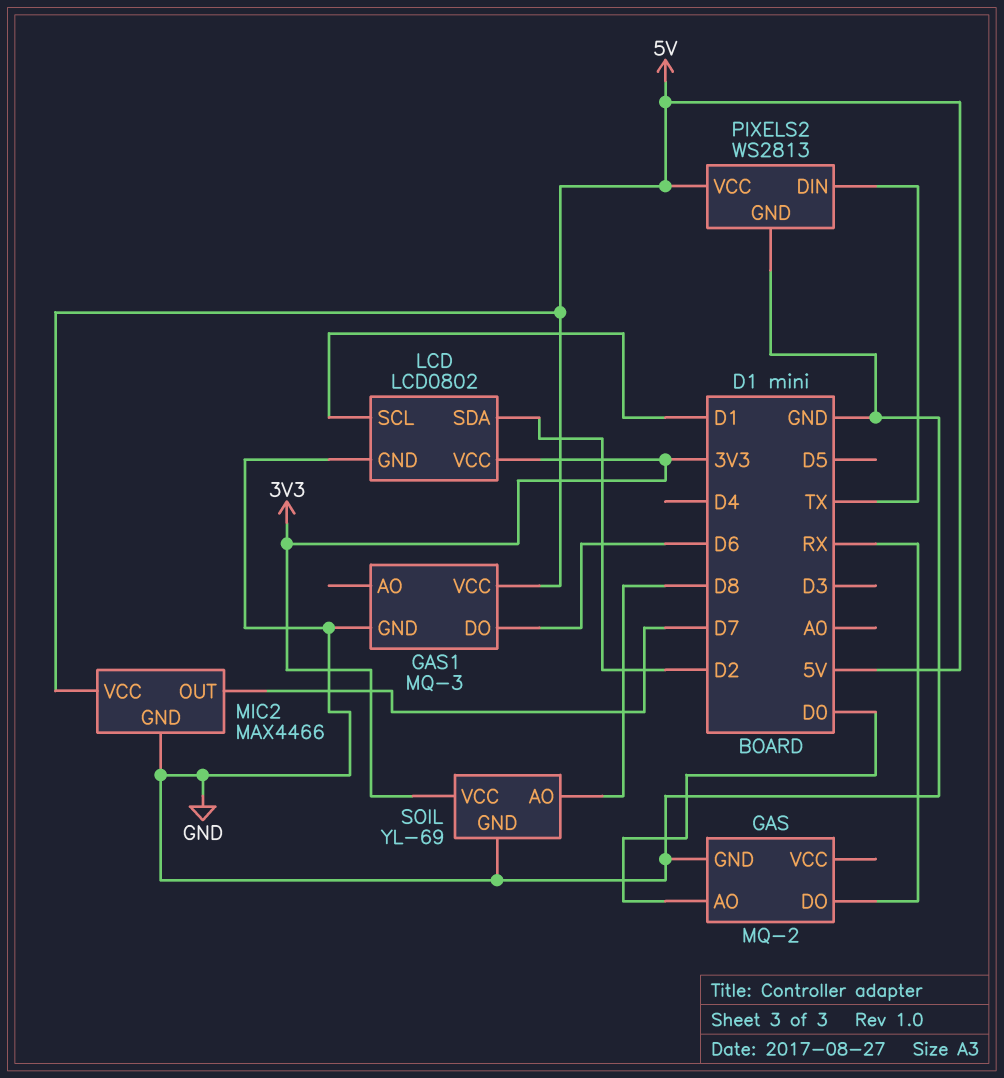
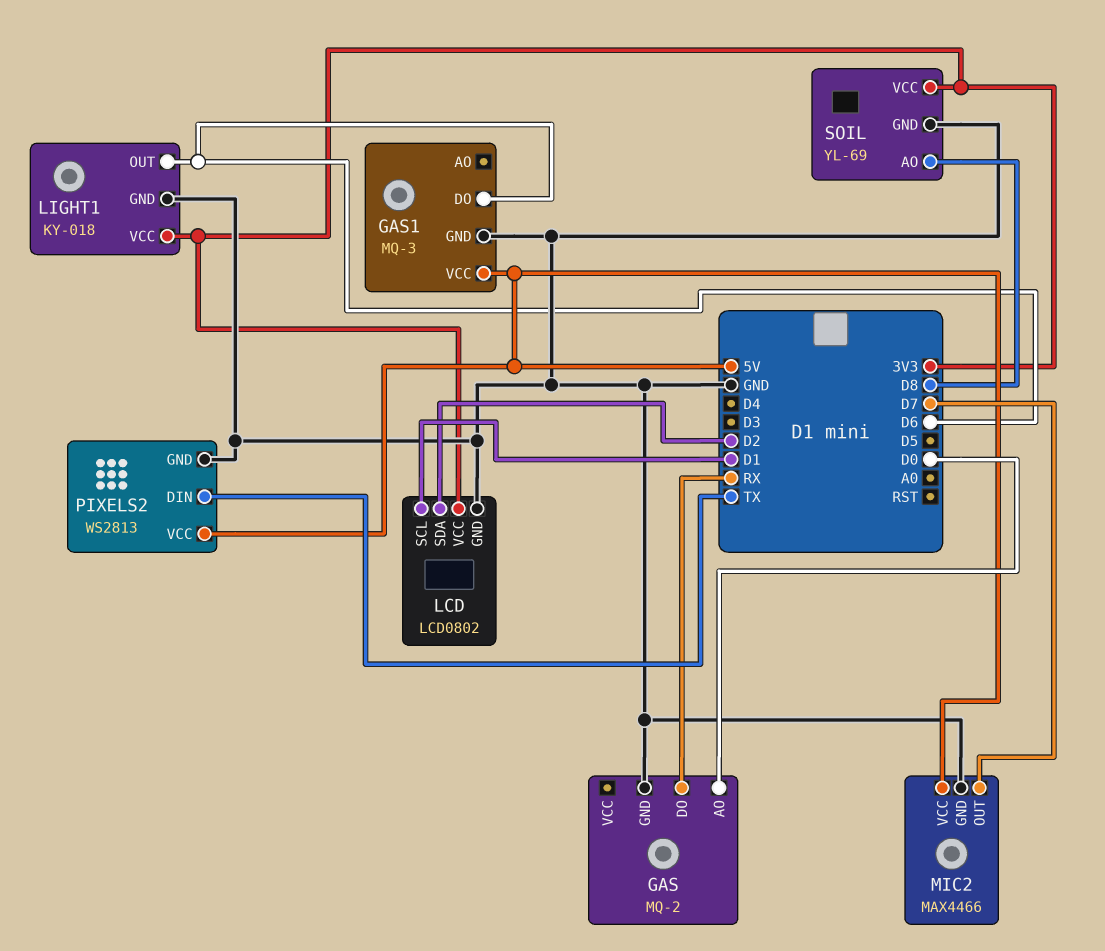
LIGHT1: none -> KY-018
LIGHT1 pin GND: none -> GND
LIGHT1 pin OUT: none -> D6
LIGHT1 pin VCC: none -> 3V3

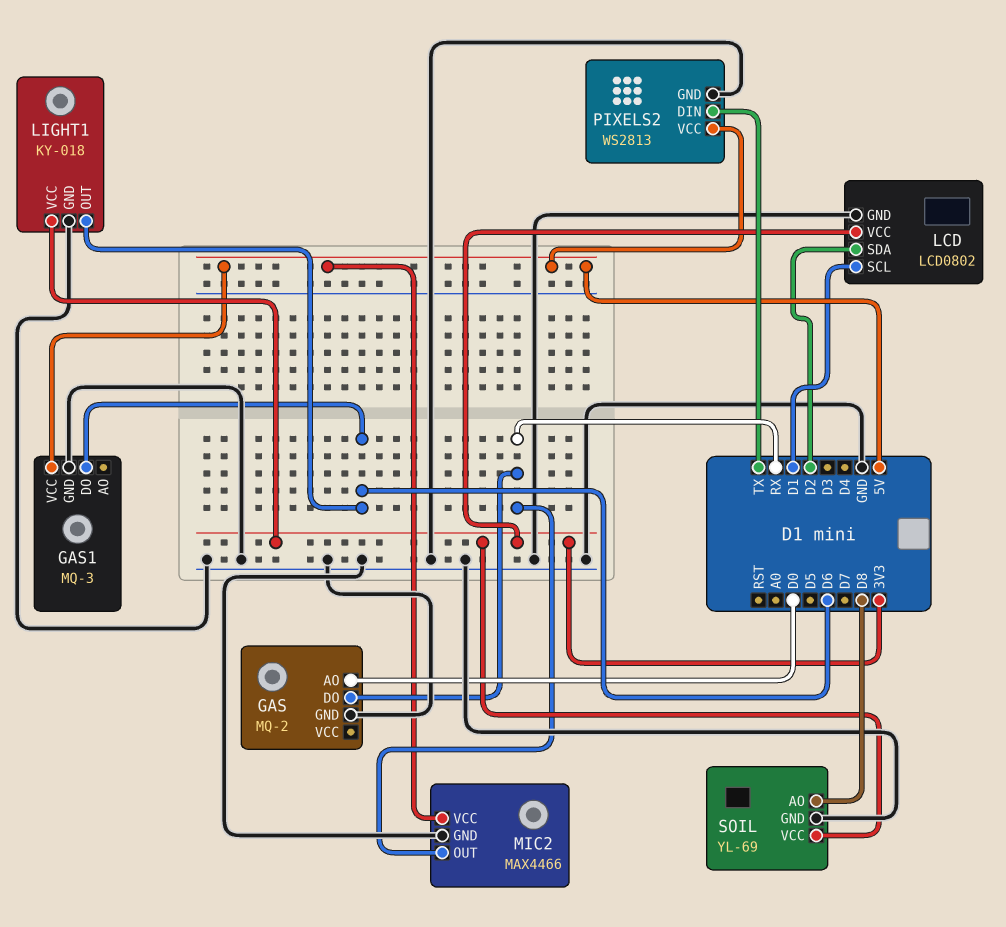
MIC2 pin OUT: D7 -> RX

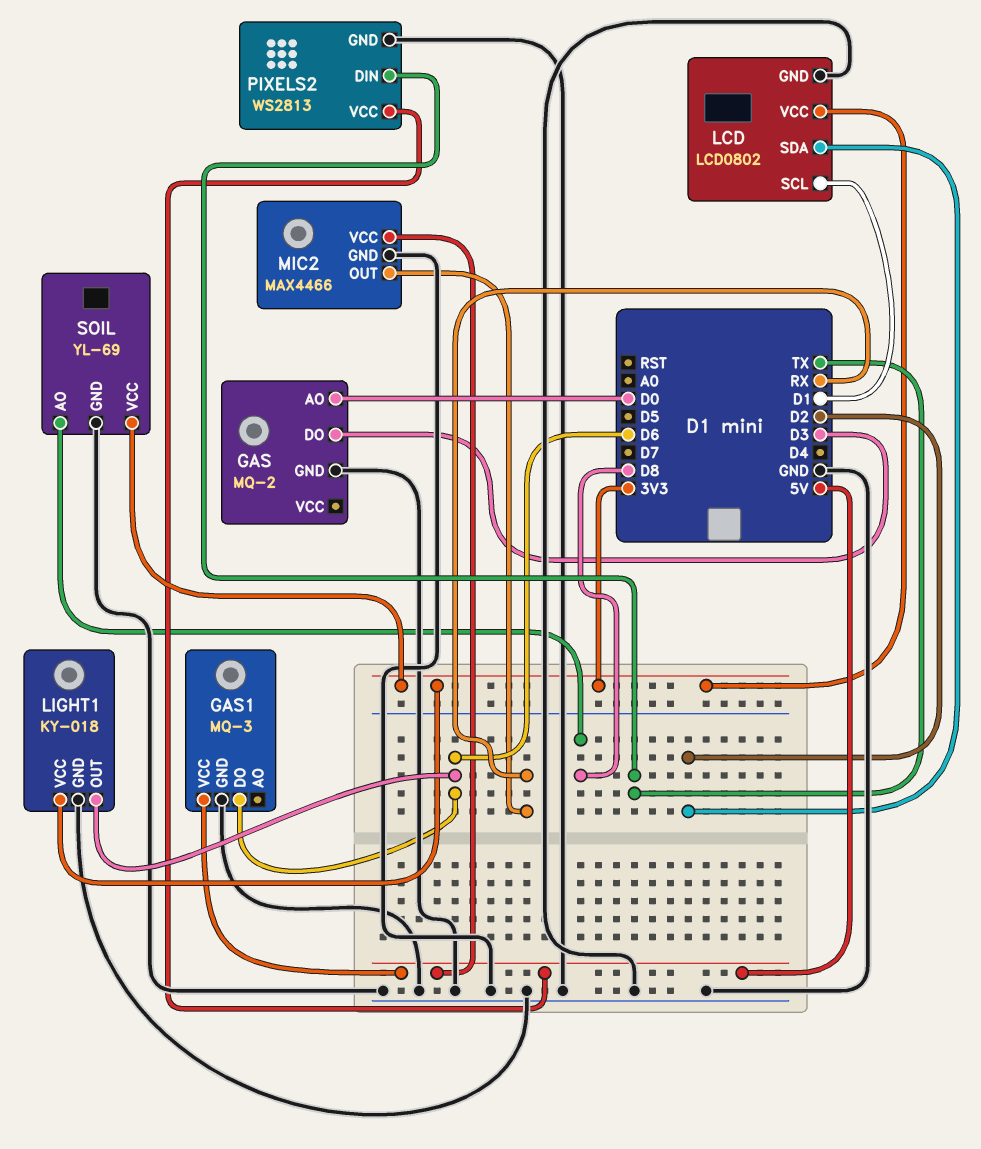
GAS pin DO: RX -> D3

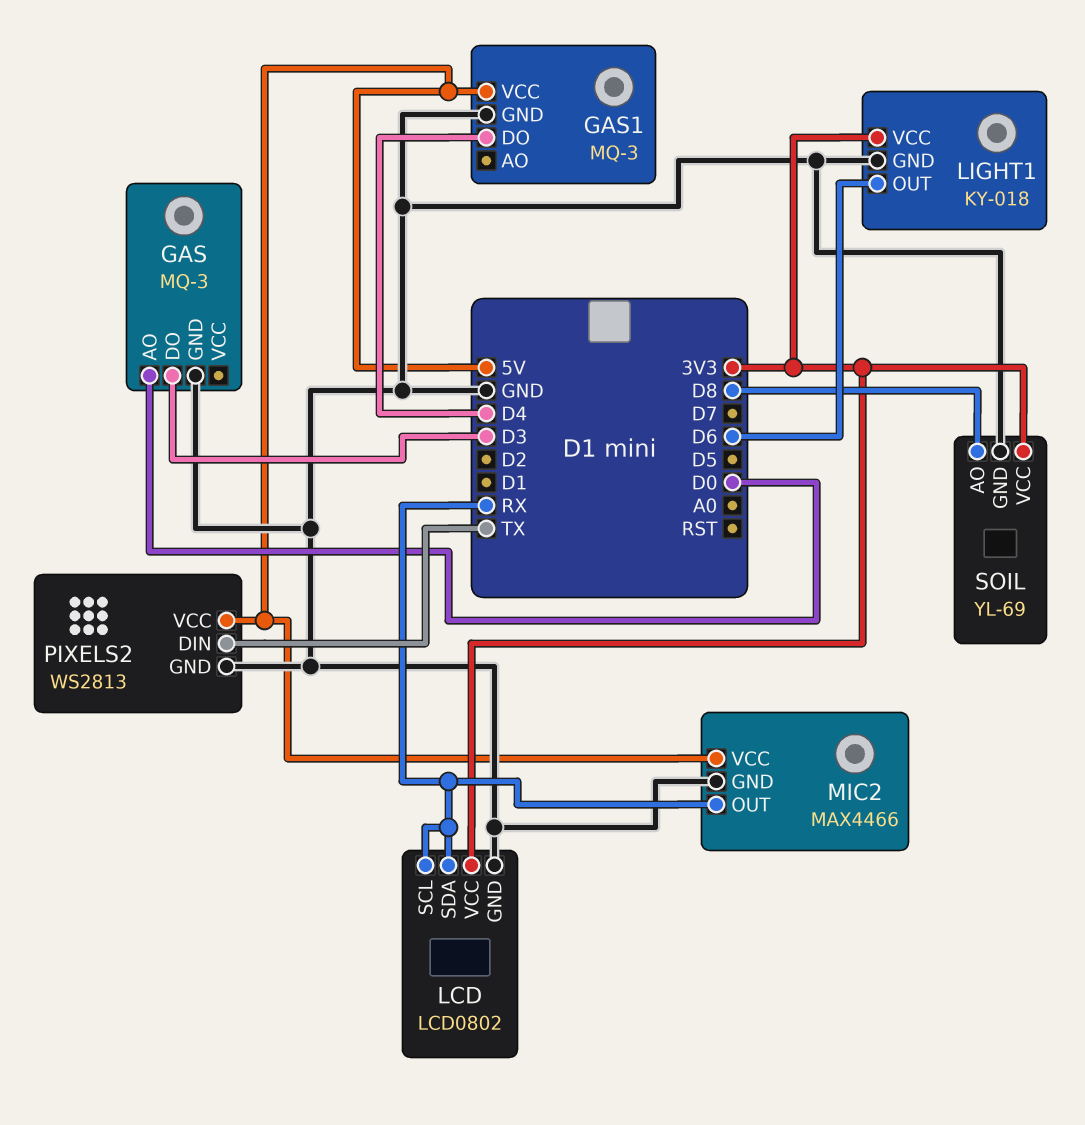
GAS: MQ-2 -> MQ-3
GAS1 pin DO: D6 -> D4
LCD pin SCL: D1 -> RX
LCD pin SDA: D2 -> RX

